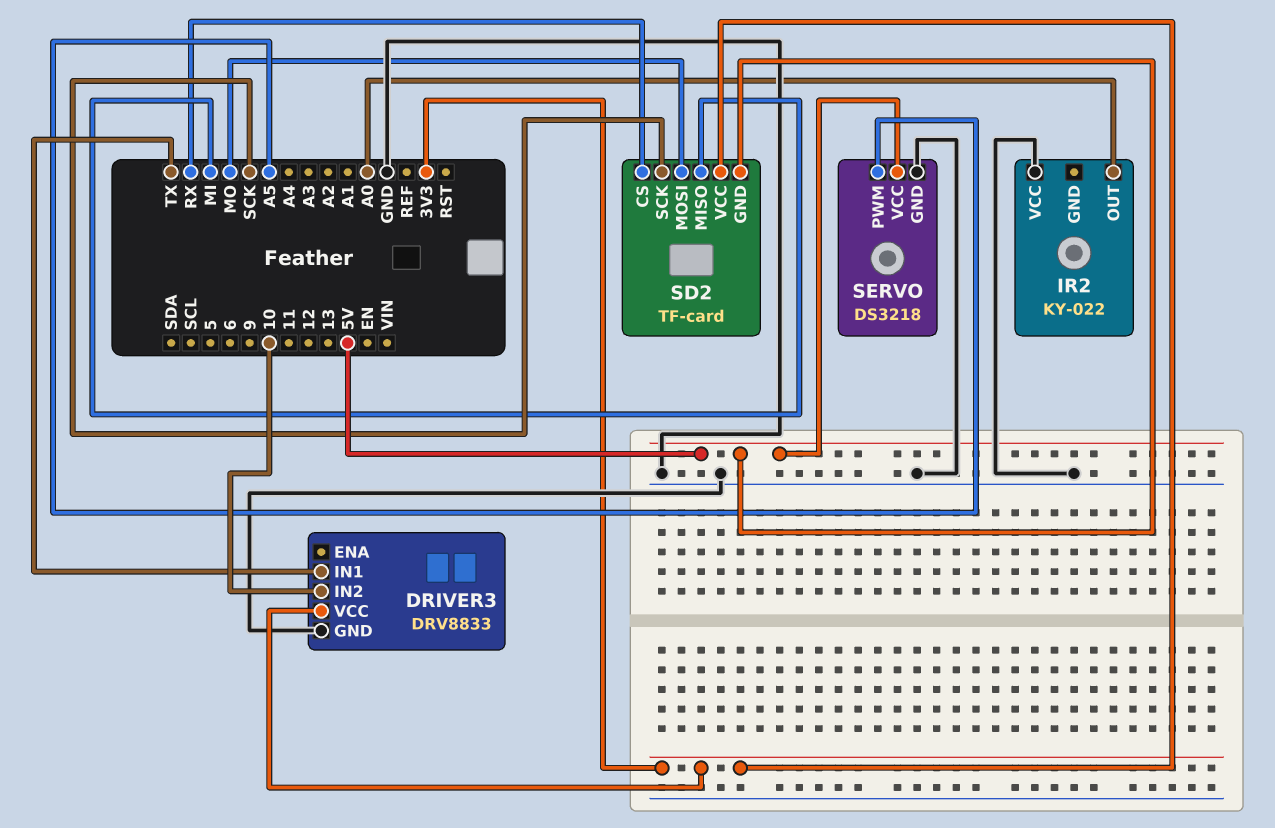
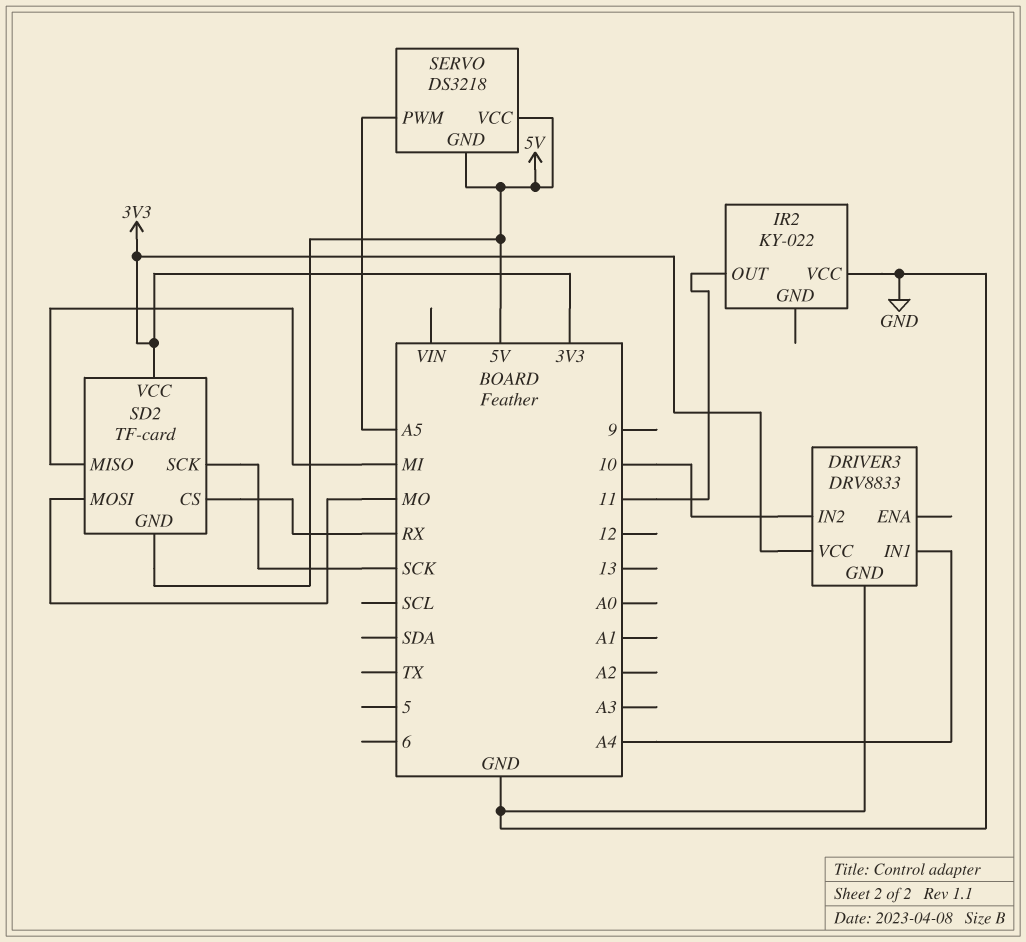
DRIVER3 pin IN1: TX -> A4
IR2 pin OUT: A0 -> 11
SERVO pin GND: GND -> 5V

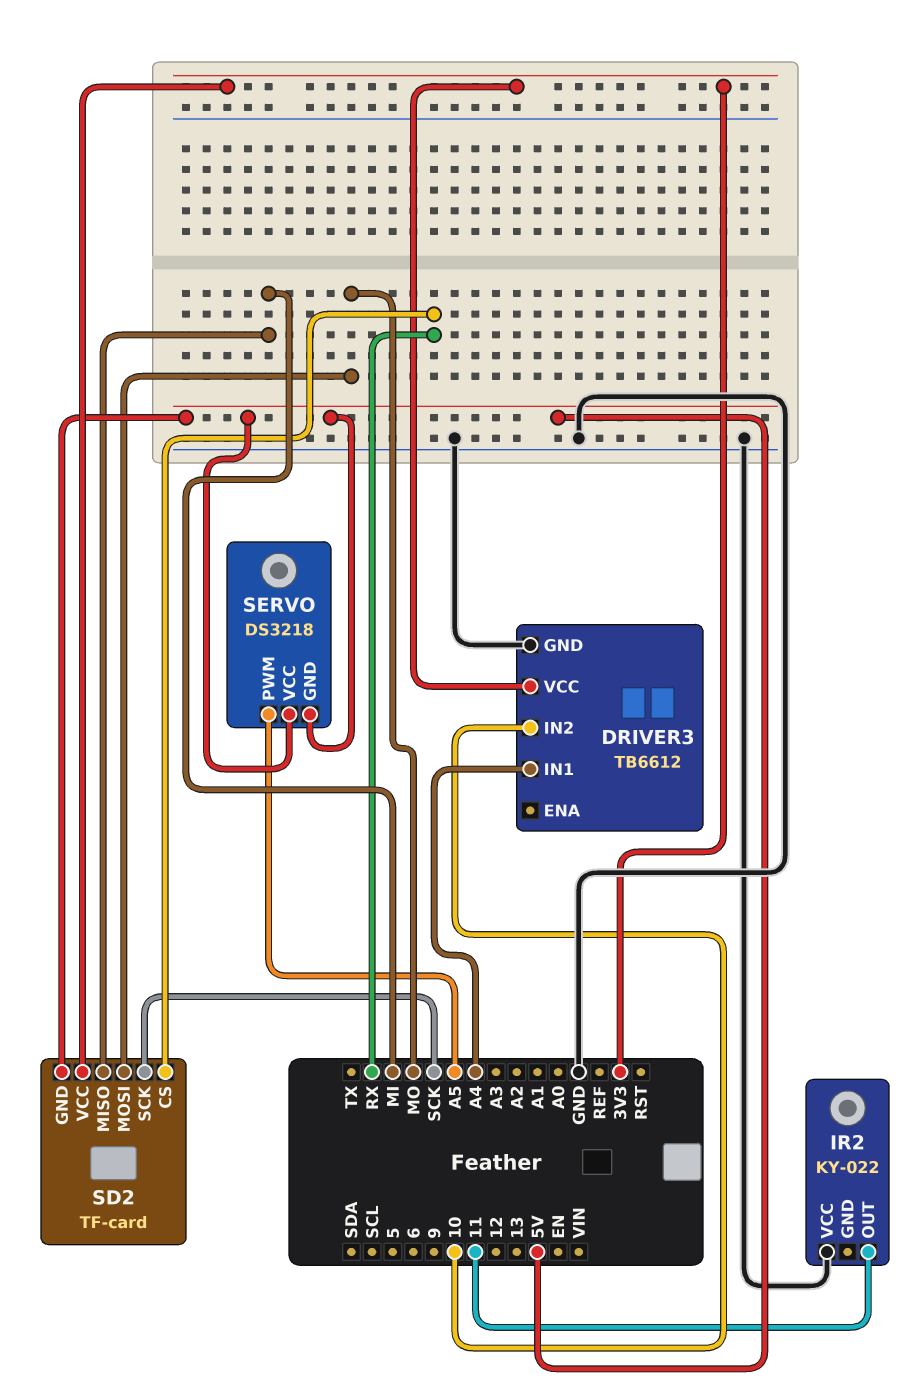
DRIVER3: DRV8833 -> TB6612

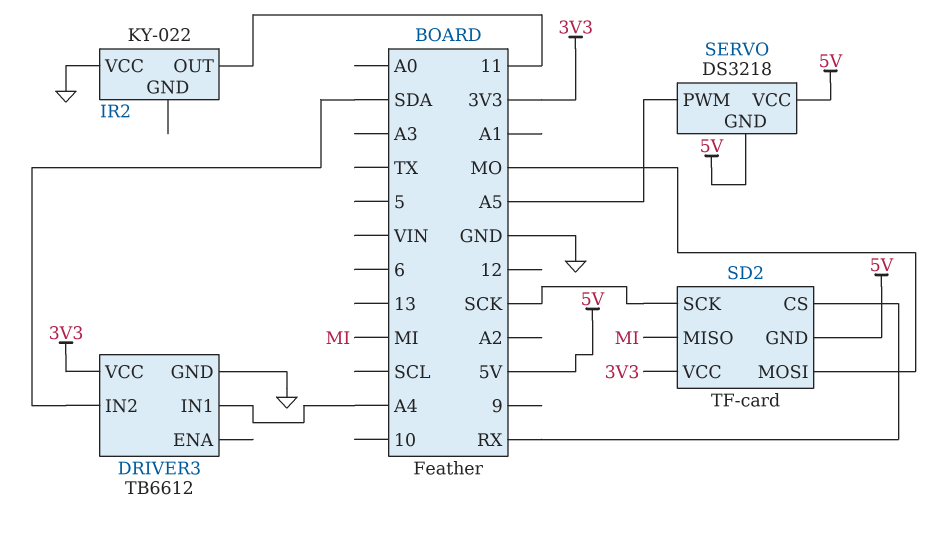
DRIVER3 pin IN2: 10 -> SDA

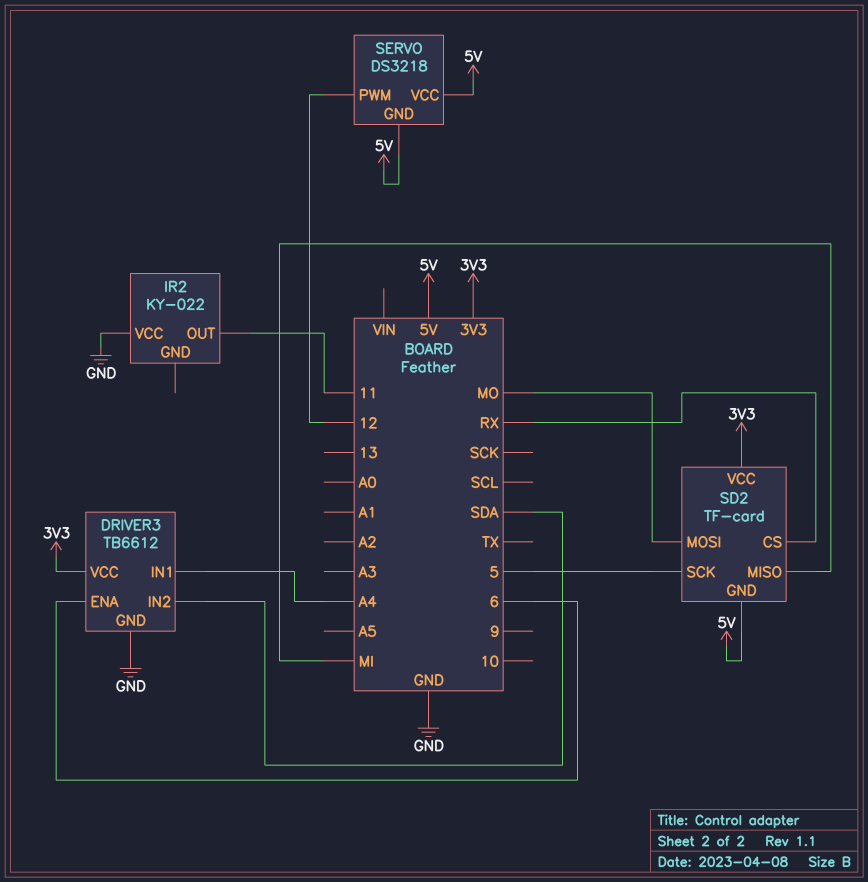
DRIVER3 pin ENA: none -> 6
SD2 pin SCK: SCK -> 5
SERVO pin PWM: A5 -> 12

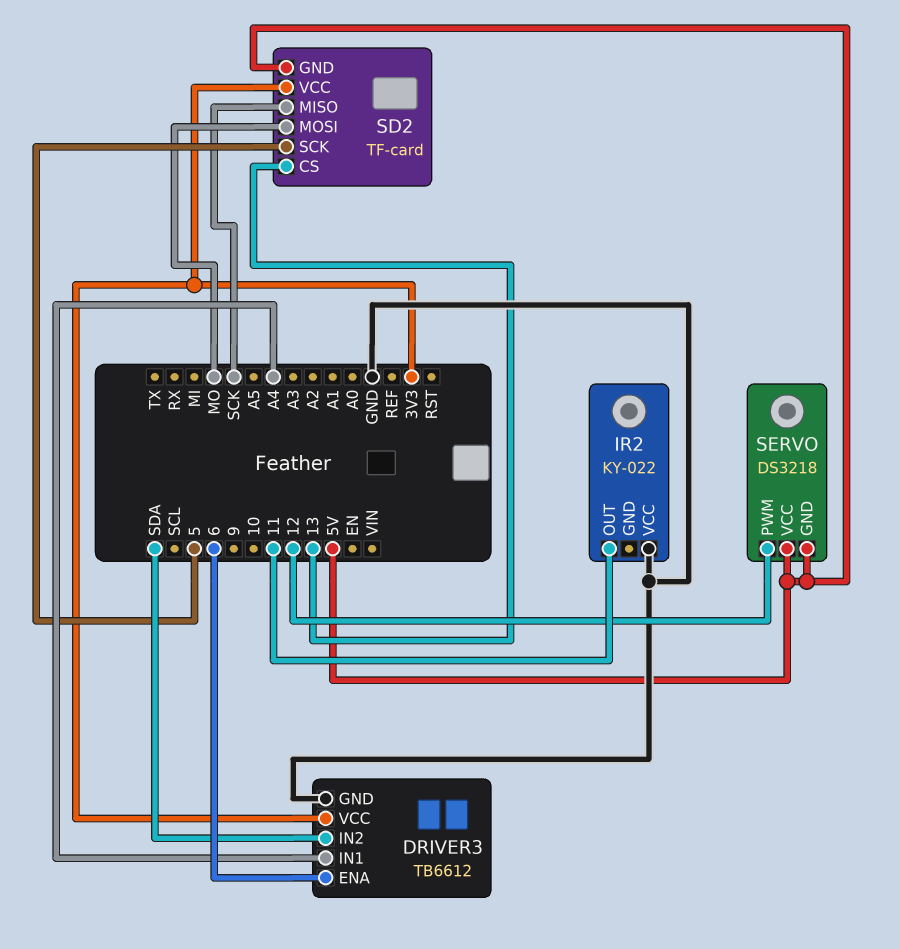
SD2 pin CS: RX -> 13
SD2 pin MISO: MI -> SCK

